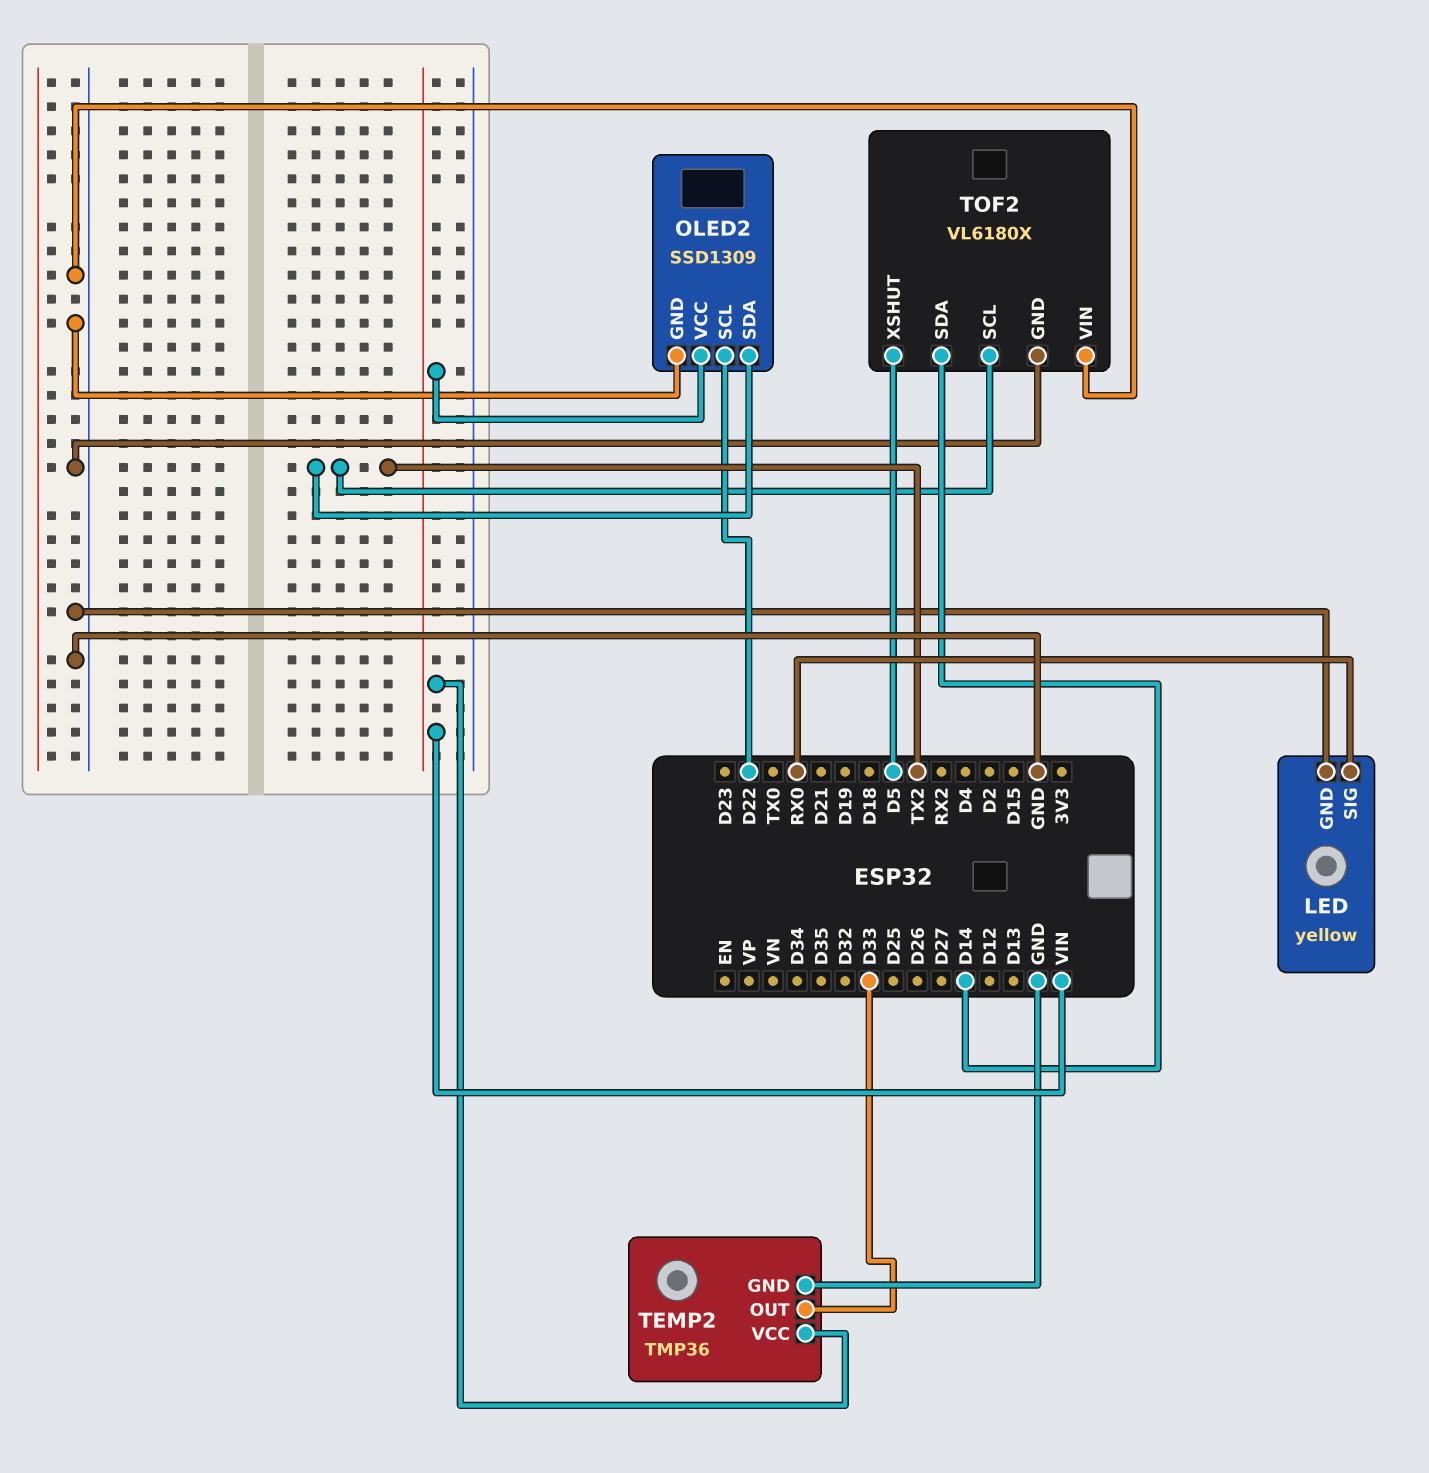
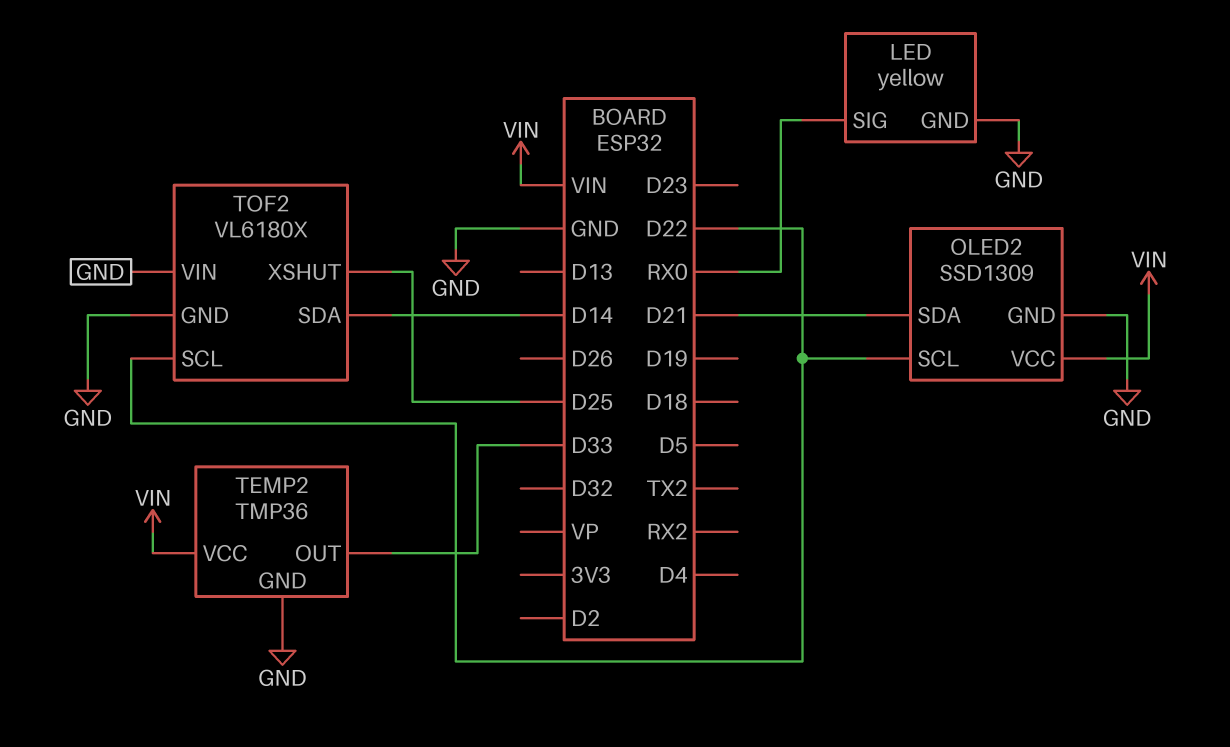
OLED2 pin SDA: TX2 -> D21
TOF2 pin SCL: TX2 -> D22
TOF2 pin XSHUT: D5 -> D25

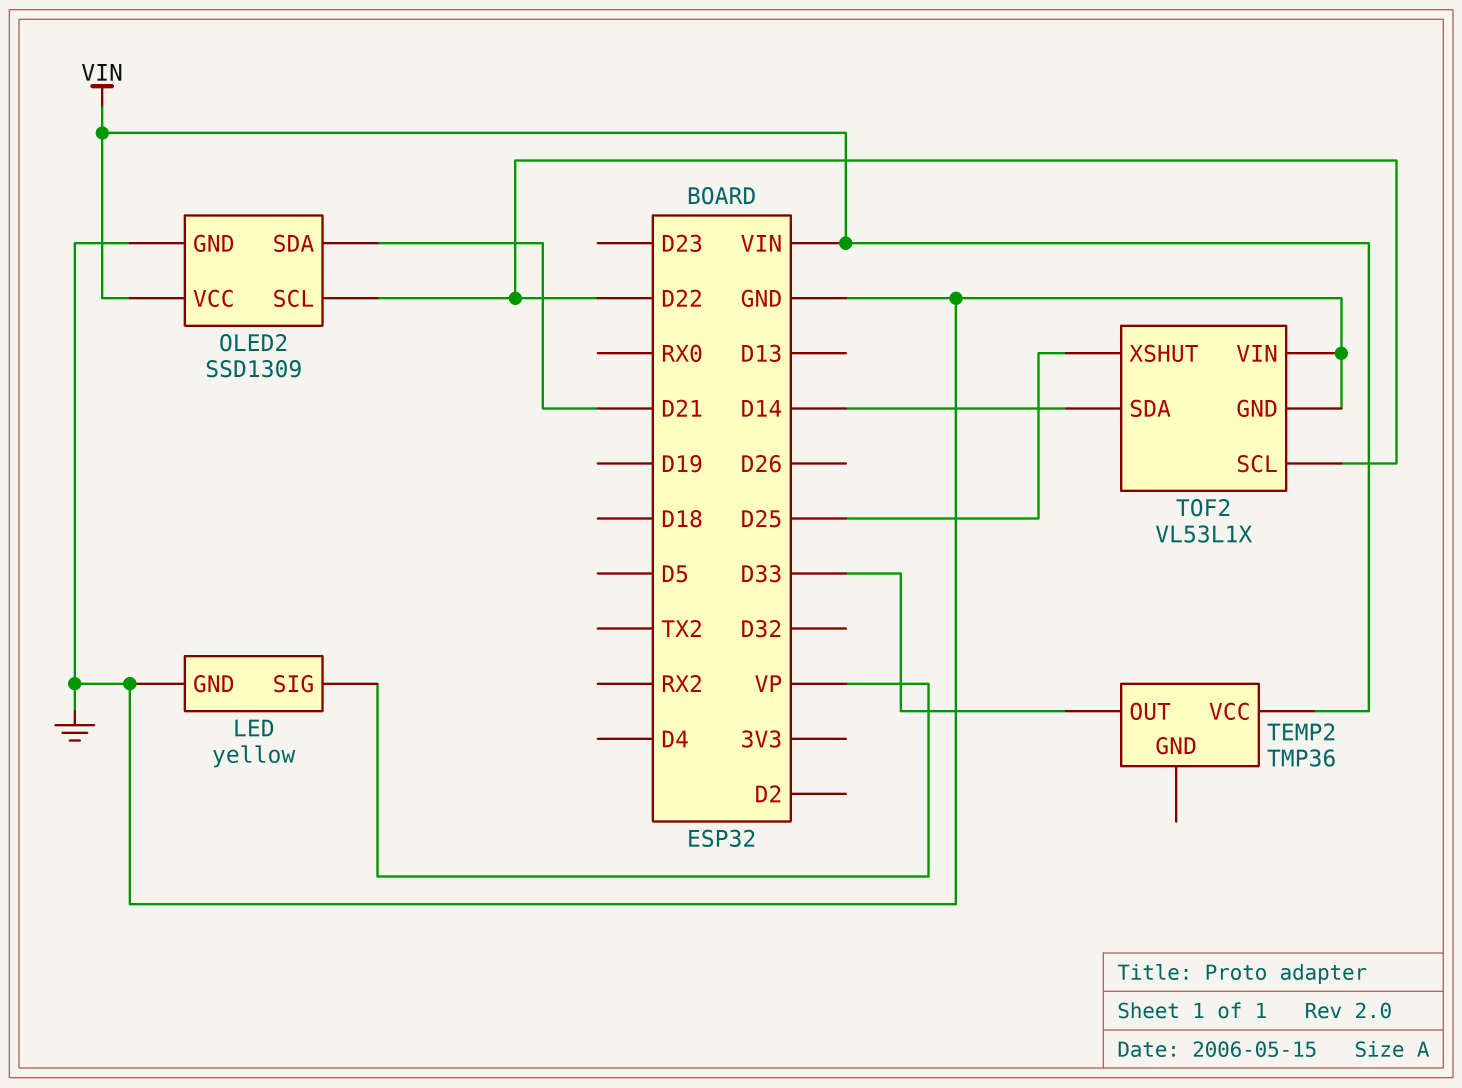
LED pin SIG: RX0 -> VP
TEMP2 pin GND: GND -> none
TOF2: VL6180X -> VL53L1X

